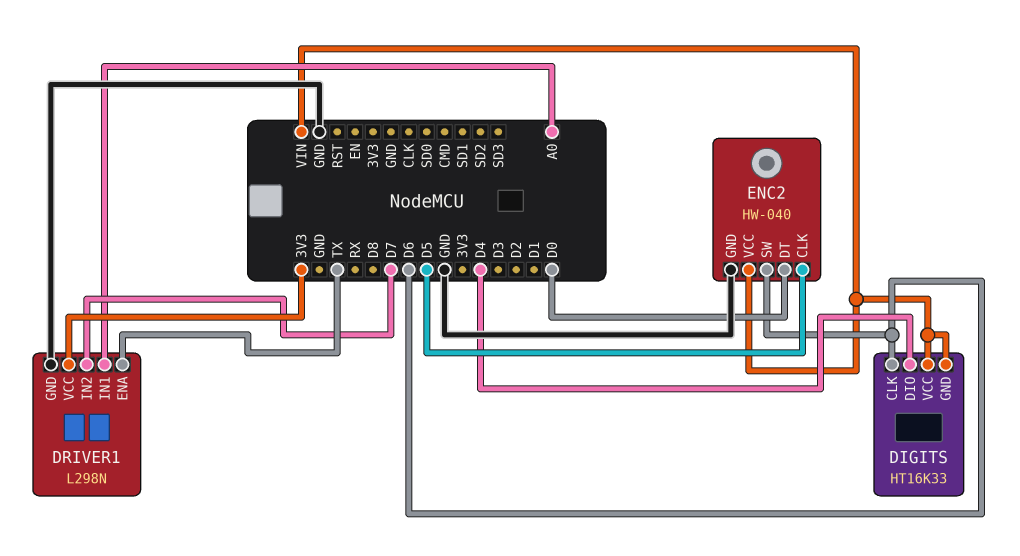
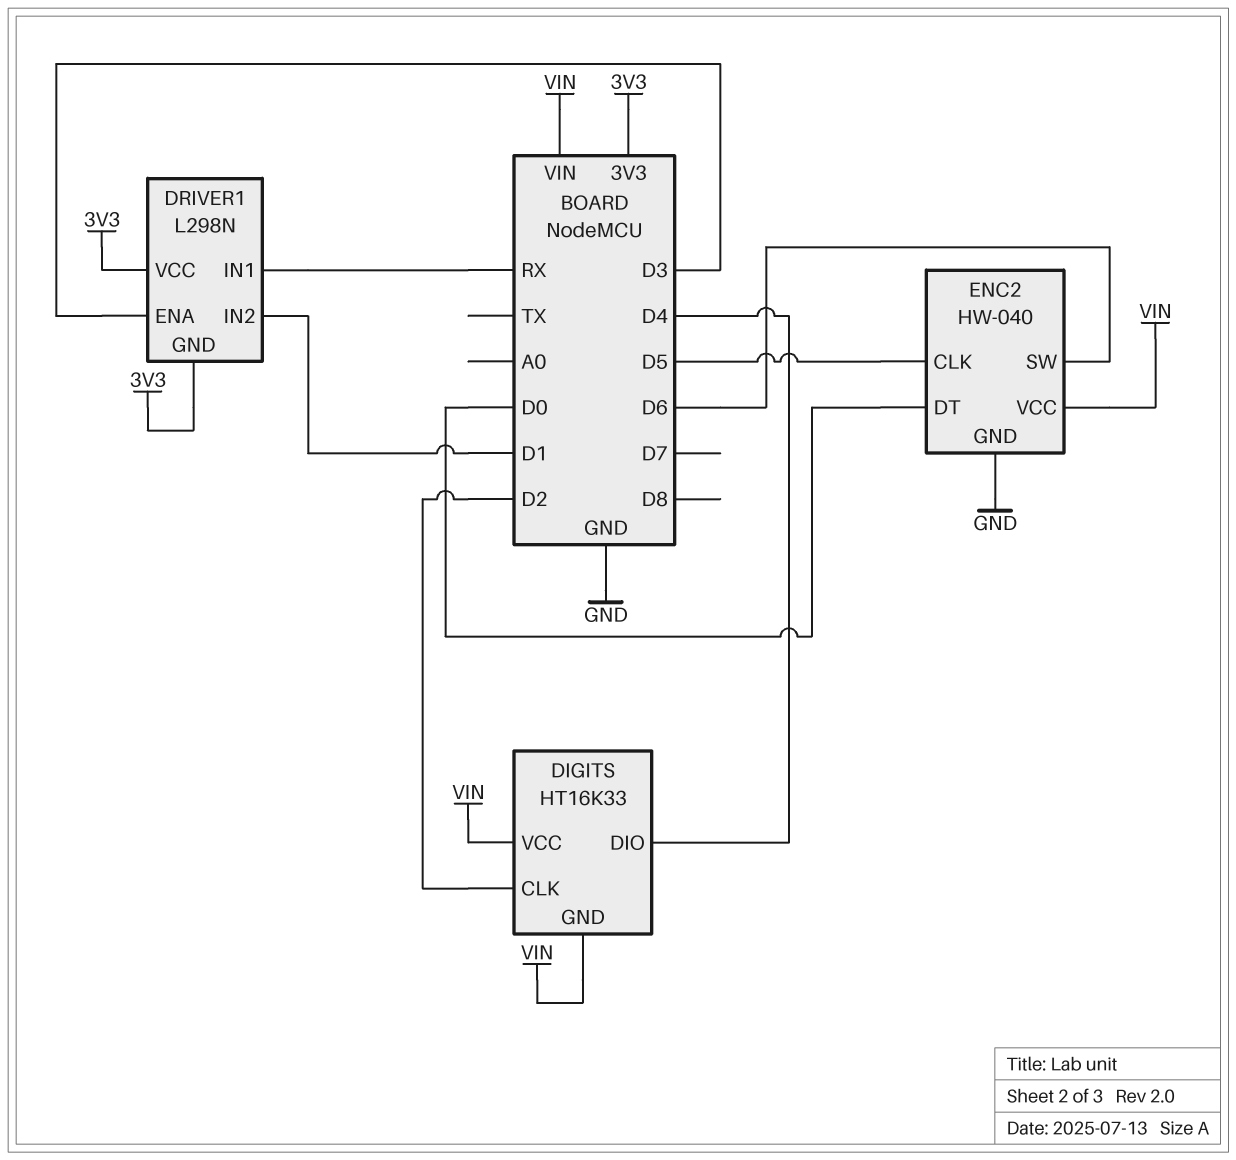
DIGITS pin CLK: D6 -> D2
DRIVER1 pin ENA: TX -> D3
DRIVER1 pin GND: GND -> 3V3
DRIVER1 pin IN1: A0 -> RX
DRIVER1 pin IN2: D7 -> D1

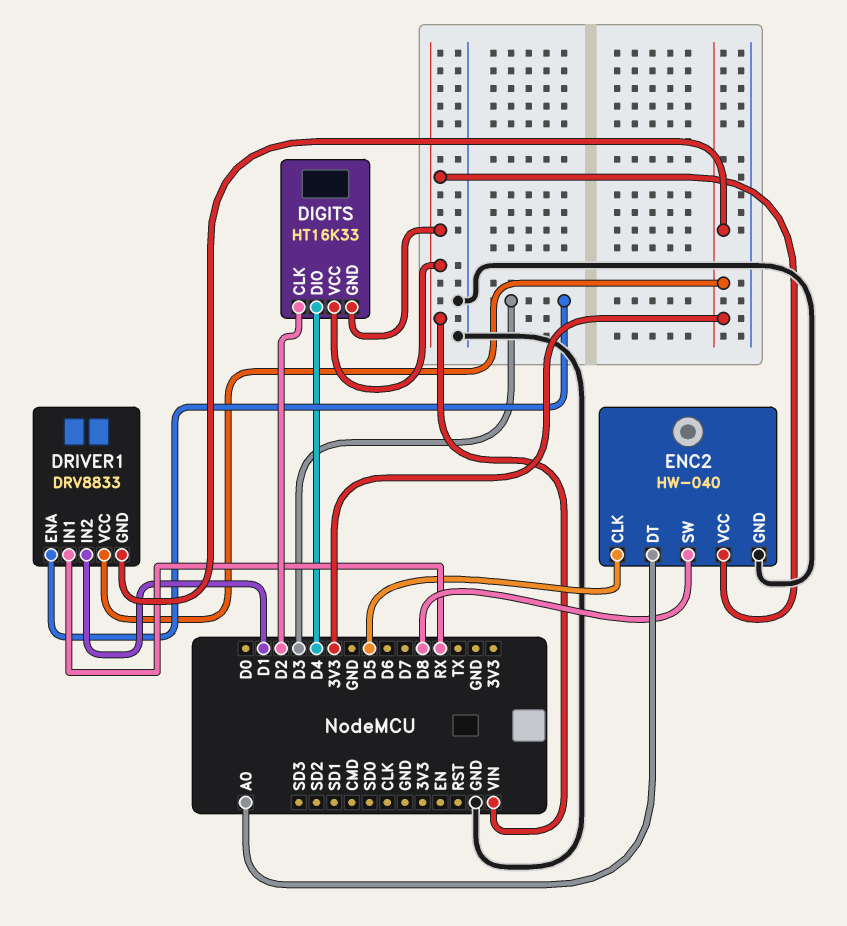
DRIVER1: L298N -> DRV8833
ENC2 pin DT: D0 -> A0
ENC2 pin SW: D6 -> D8

